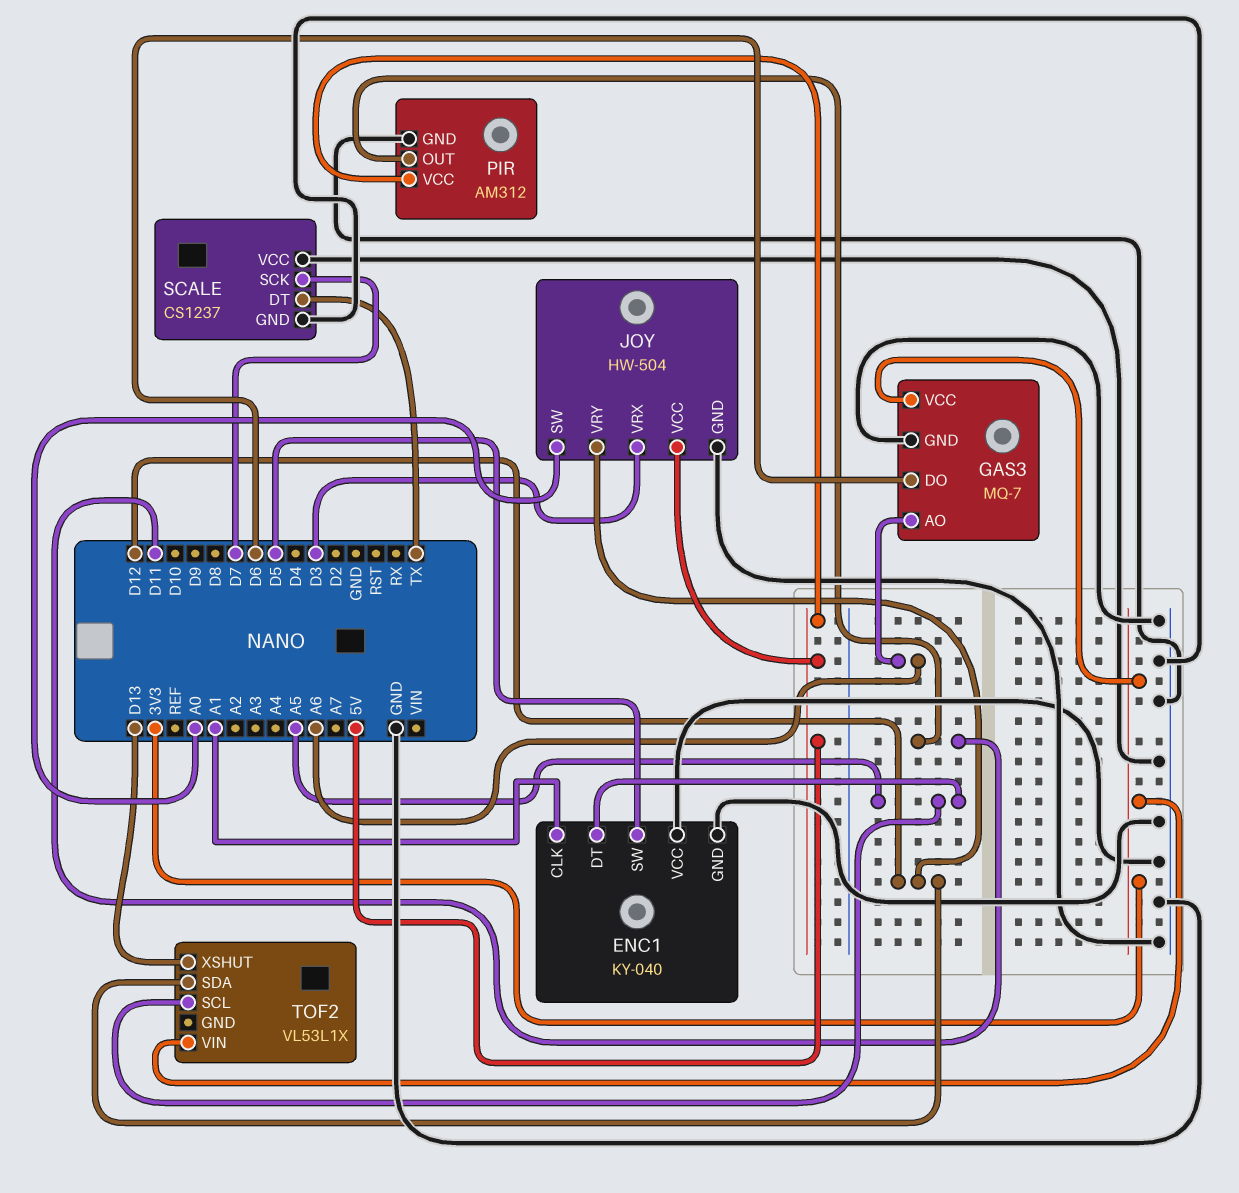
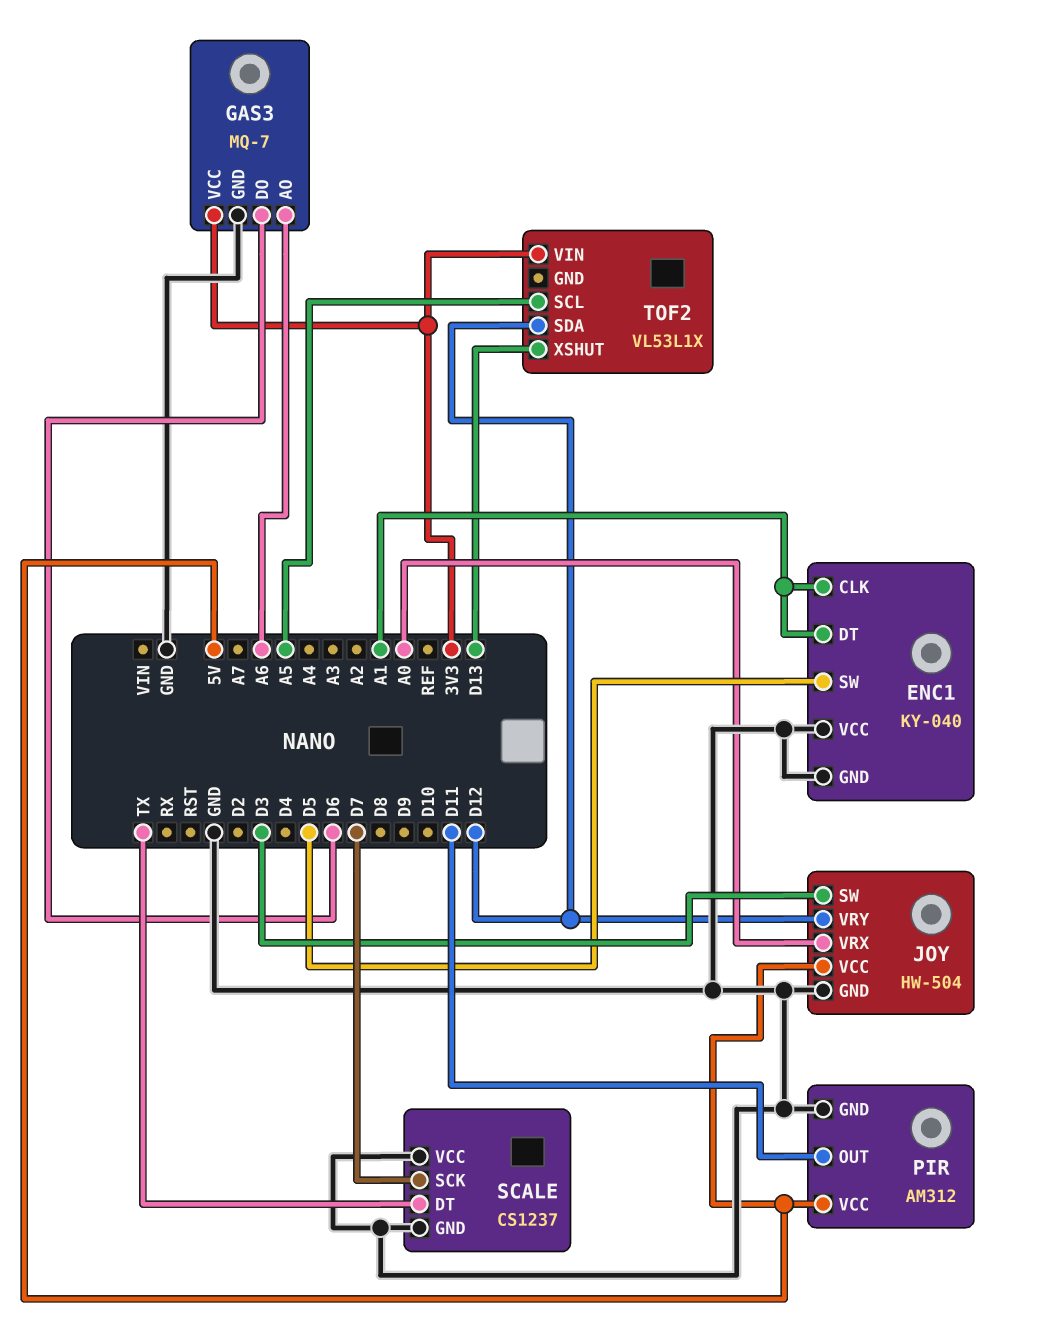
ENC1 pin DT: A5 -> A1
JOY pin SW: A0 -> D3
JOY pin VRX: D3 -> A0

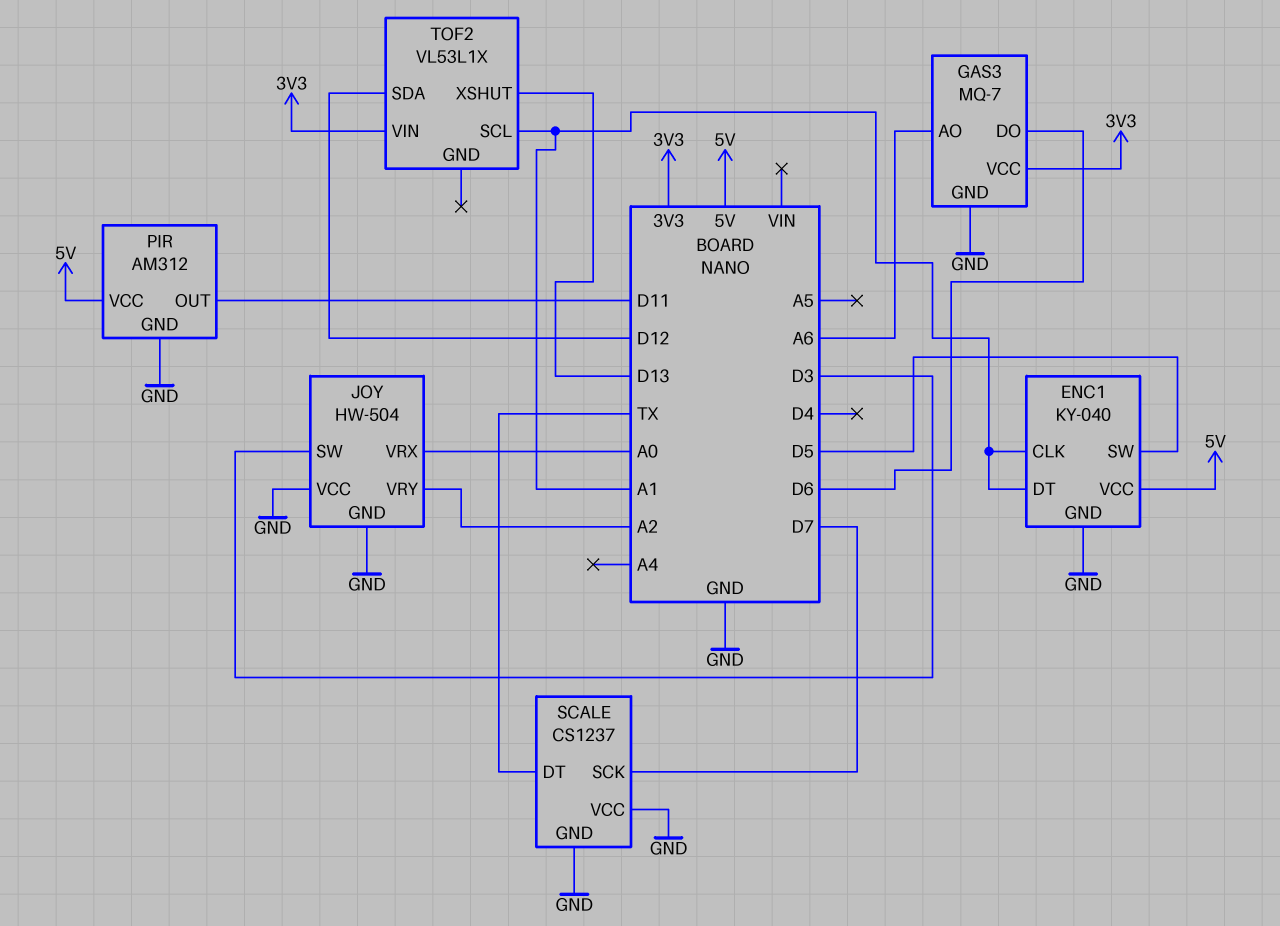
ENC1 pin VCC: GND -> 5V
JOY pin VCC: 5V -> GND
JOY pin VRY: D12 -> A2
TOF2 pin SCL: A5 -> A1

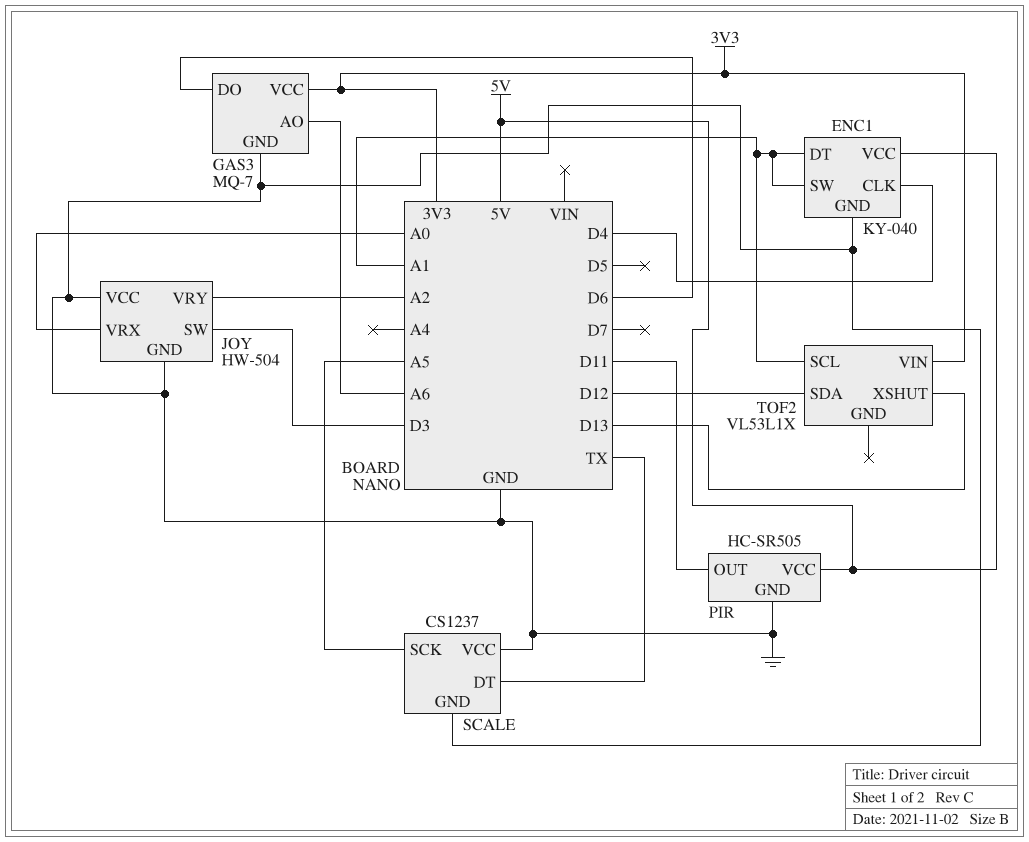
ENC1 pin CLK: A1 -> D4
ENC1 pin SW: D5 -> A1
PIR: AM312 -> HC-SR505
SCALE pin SCK: D7 -> A5

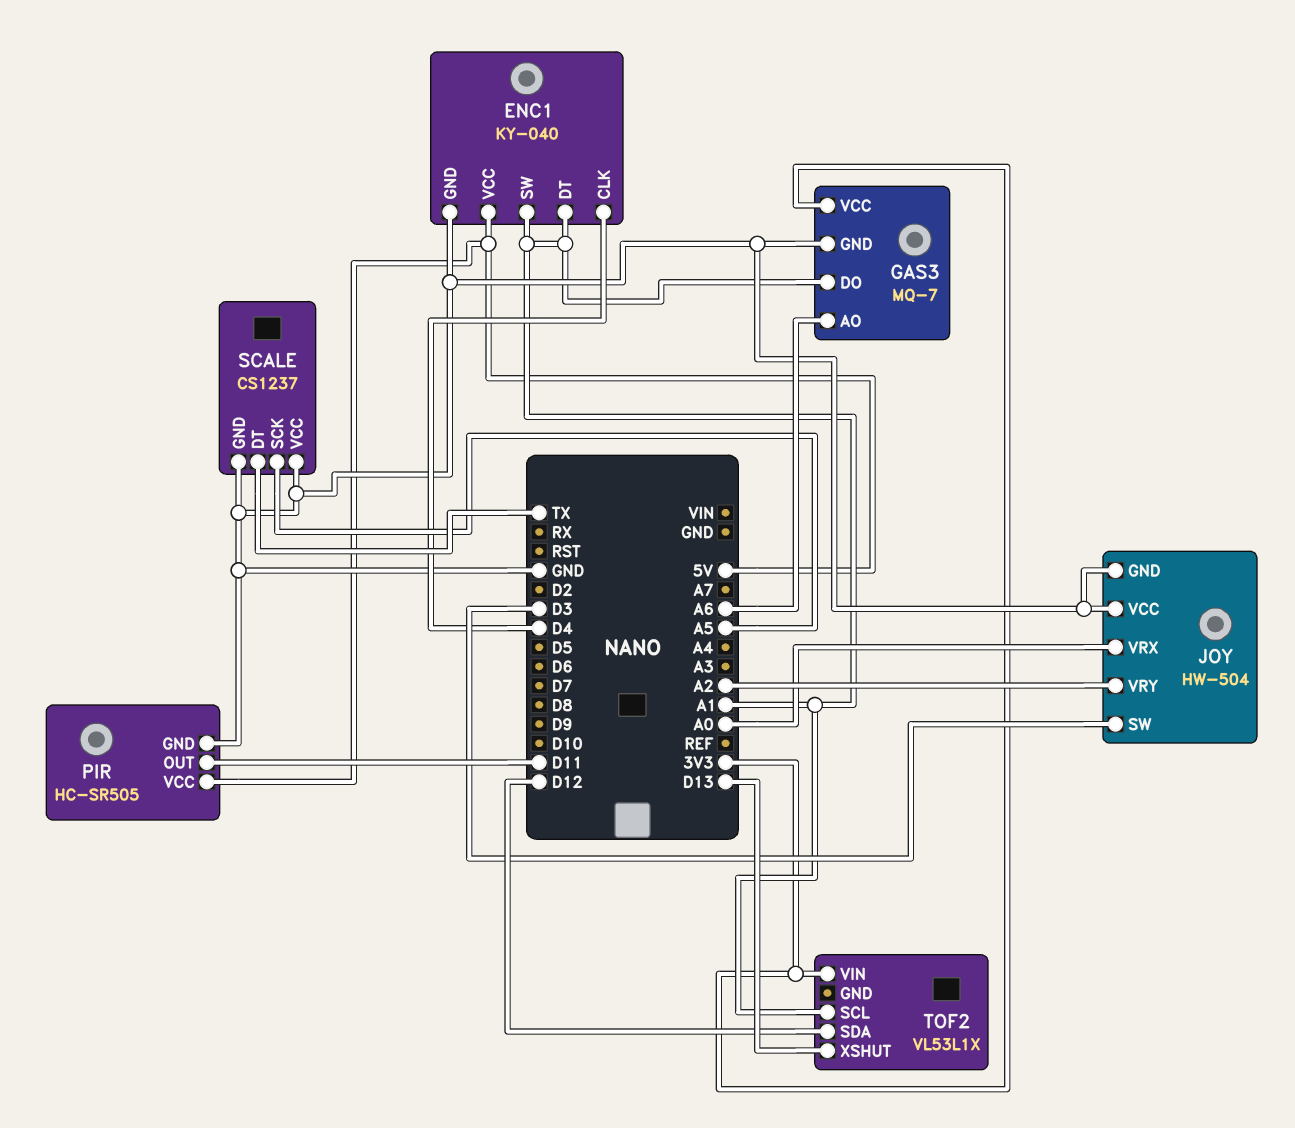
GAS3 pin DO: D6 -> A1

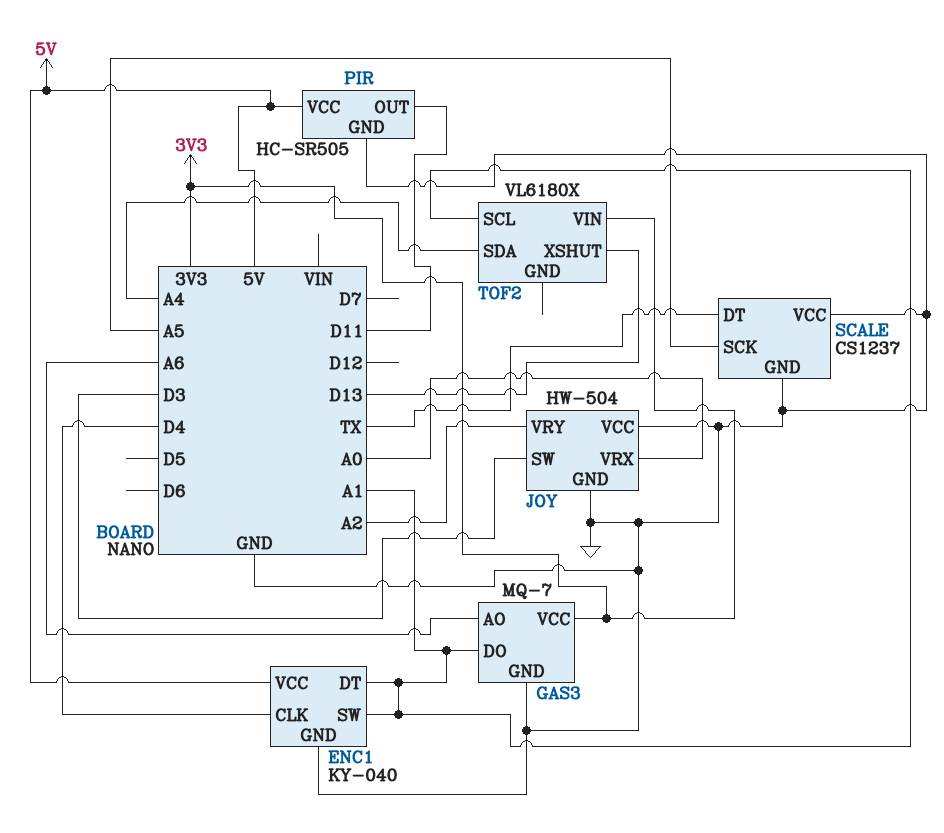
TOF2: VL53L1X -> VL6180X
TOF2 pin SDA: D12 -> A4

